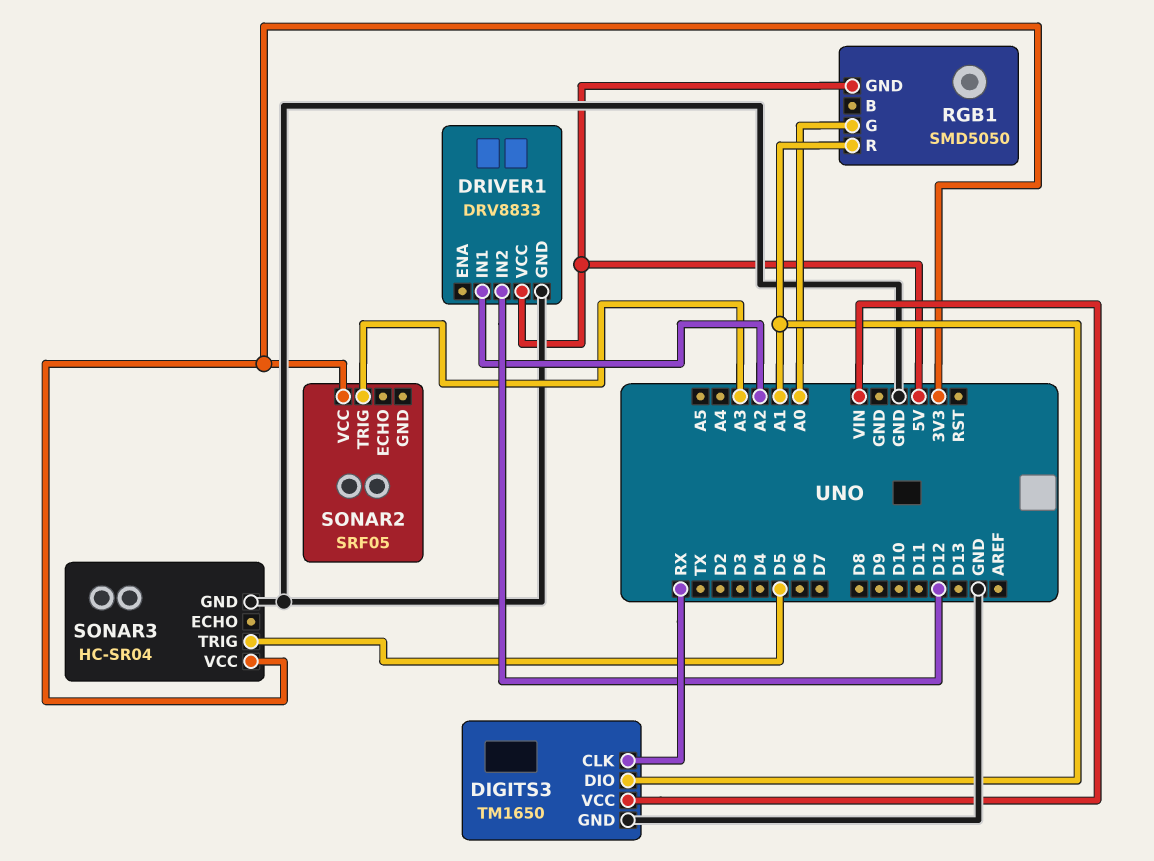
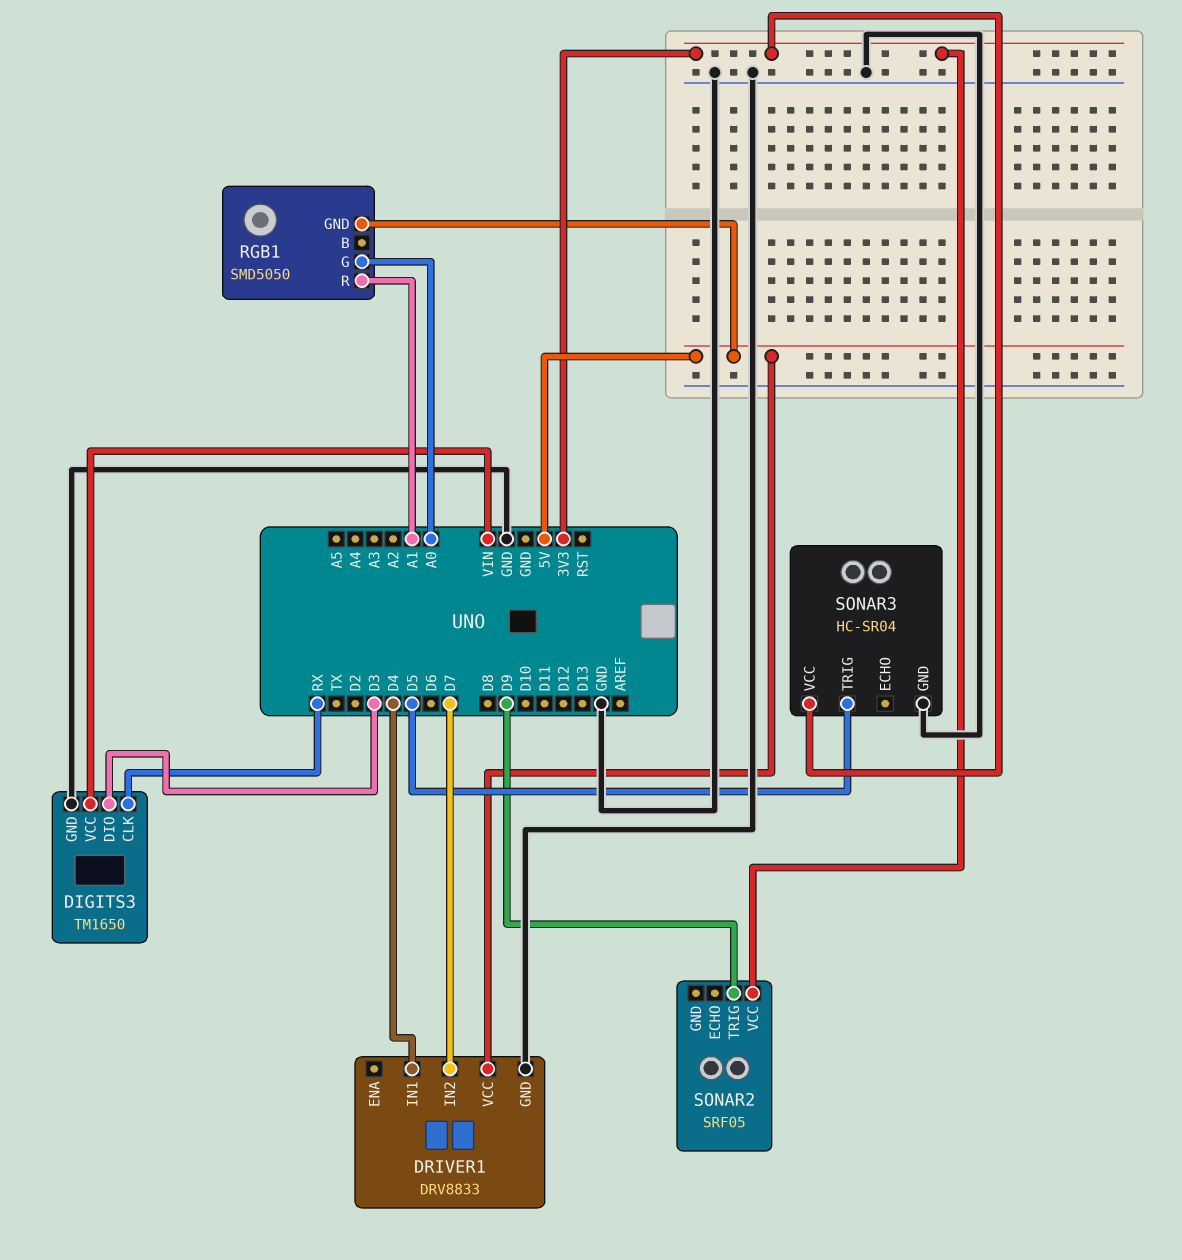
DIGITS3 pin DIO: A1 -> D3
DRIVER1 pin IN1: A2 -> D4
DRIVER1 pin IN2: D12 -> D7
SONAR2 pin TRIG: A3 -> D9

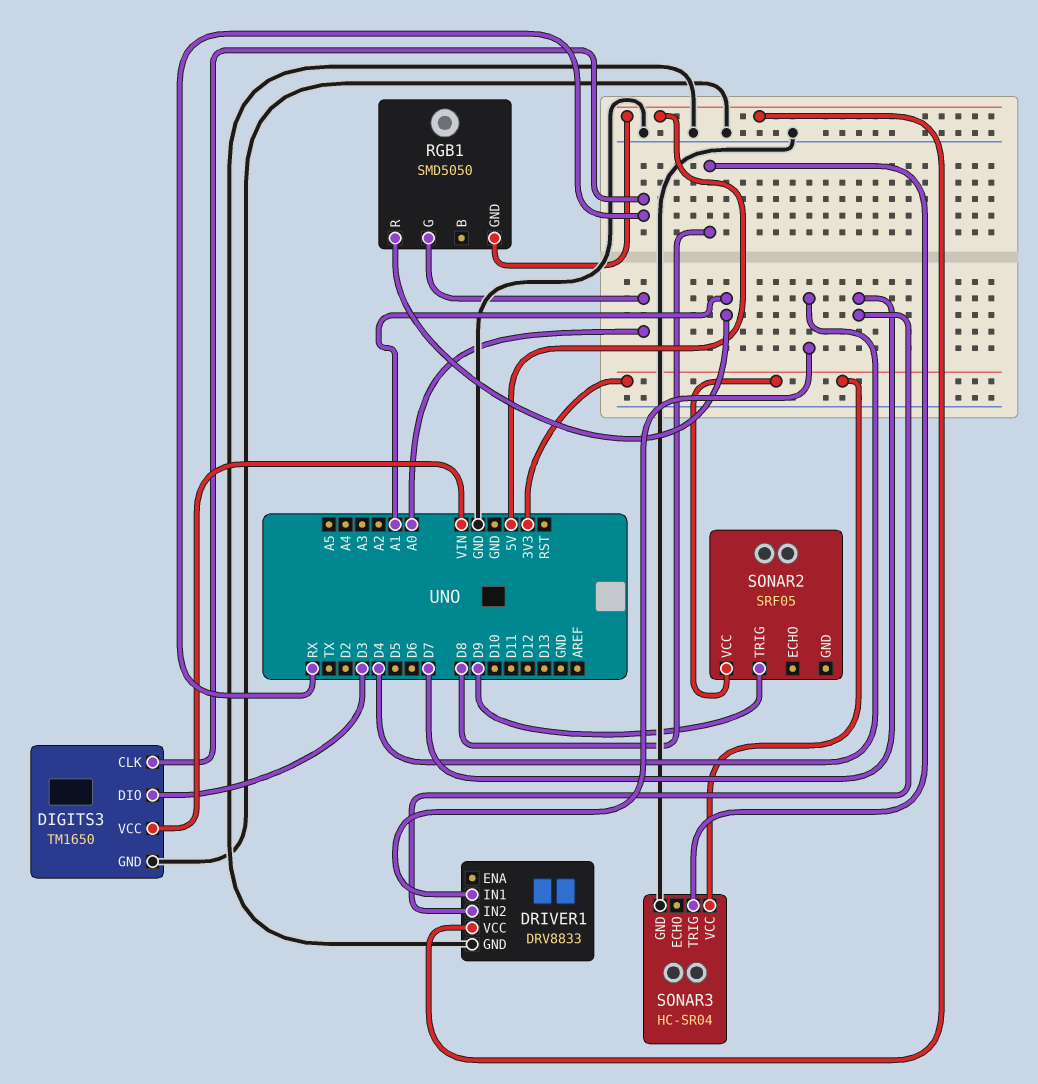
SONAR3 pin TRIG: D5 -> D8

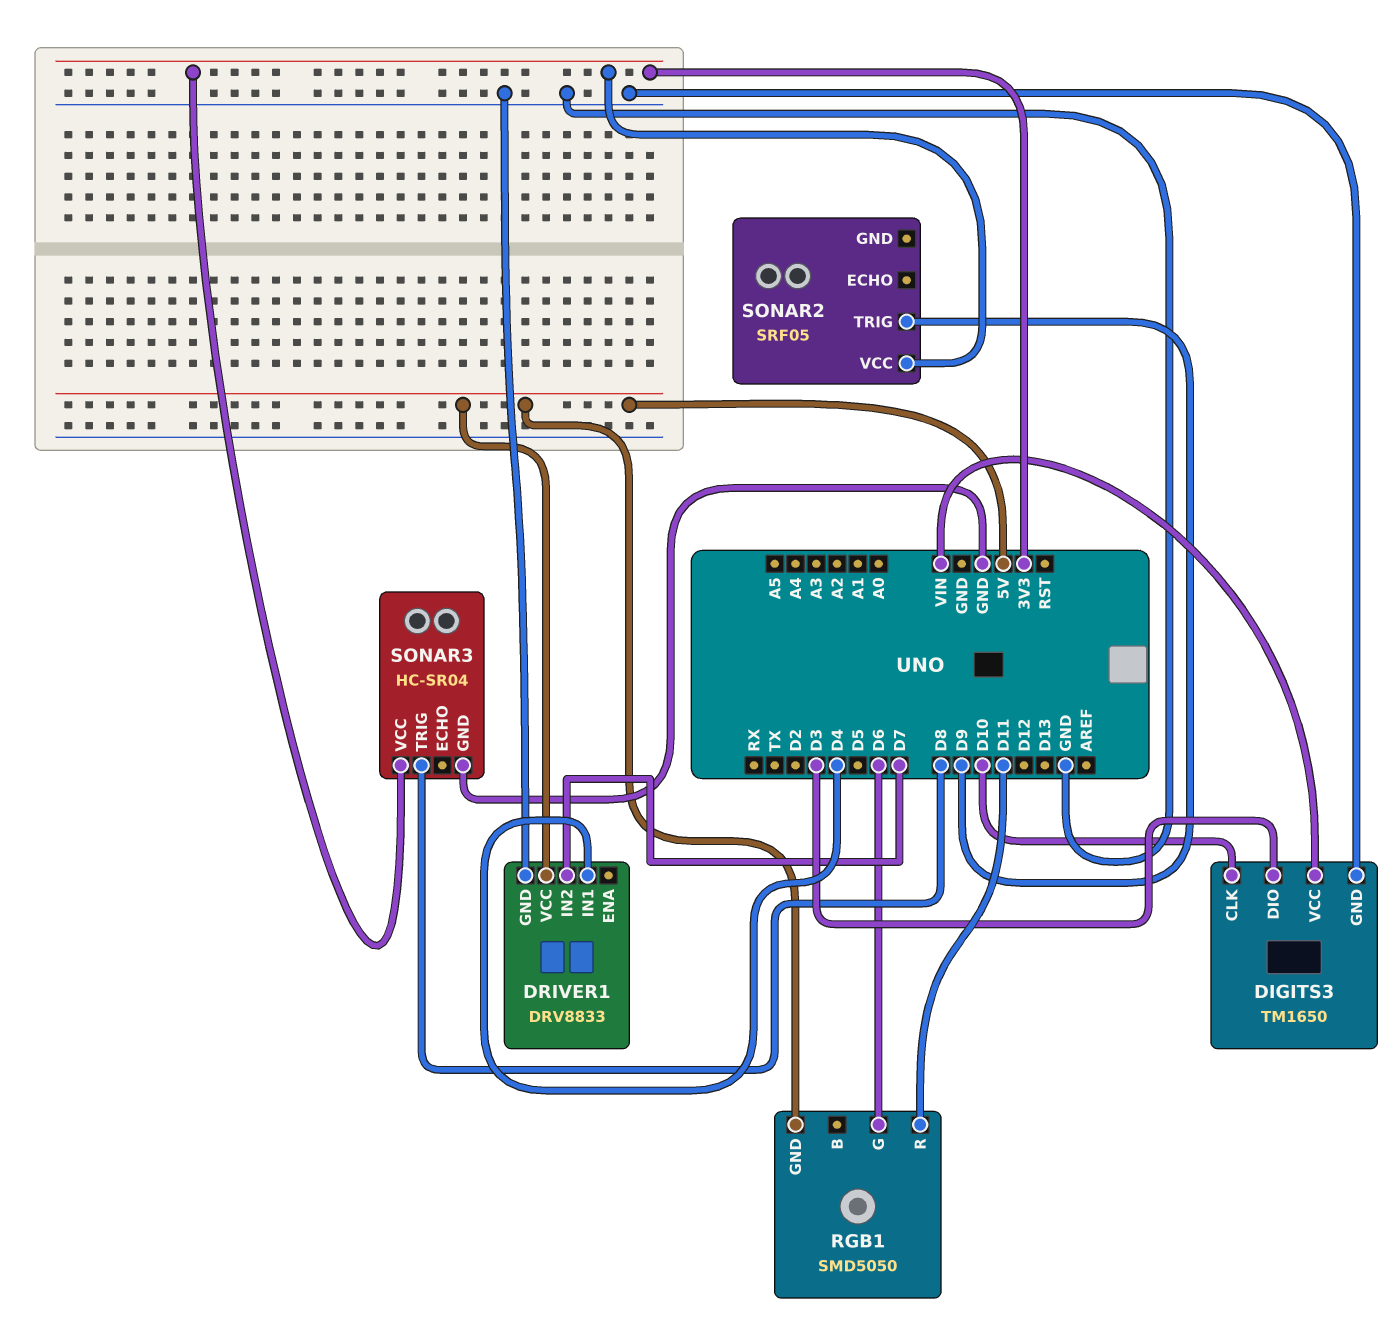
DIGITS3 pin CLK: RX -> D10
RGB1 pin G: A0 -> D6
RGB1 pin R: A1 -> D11

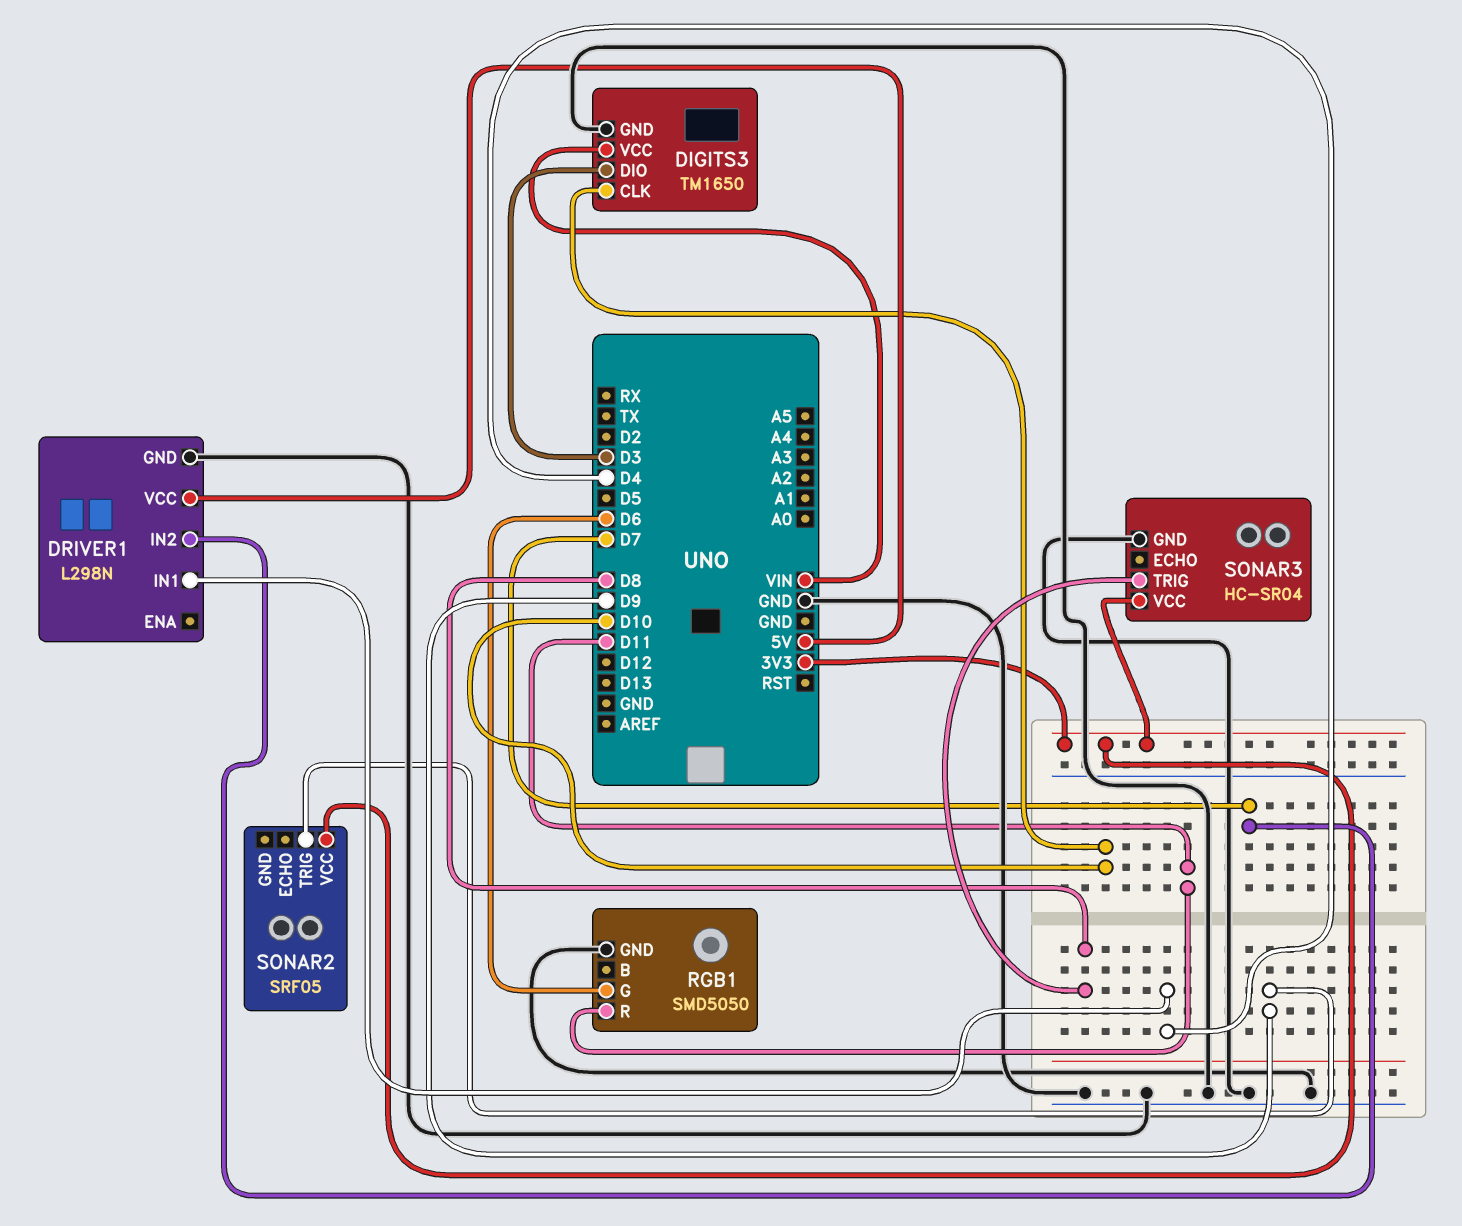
DRIVER1: DRV8833 -> L298N
RGB1 pin GND: 5V -> GND

